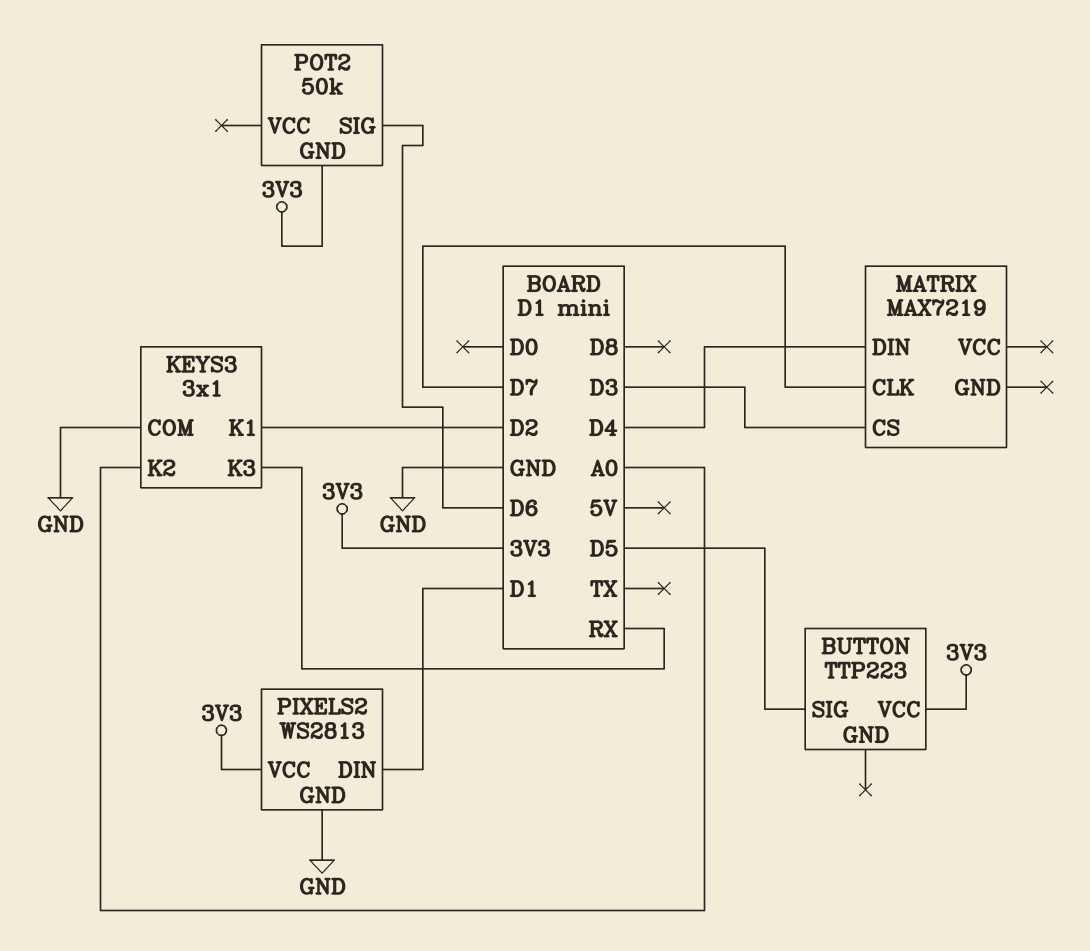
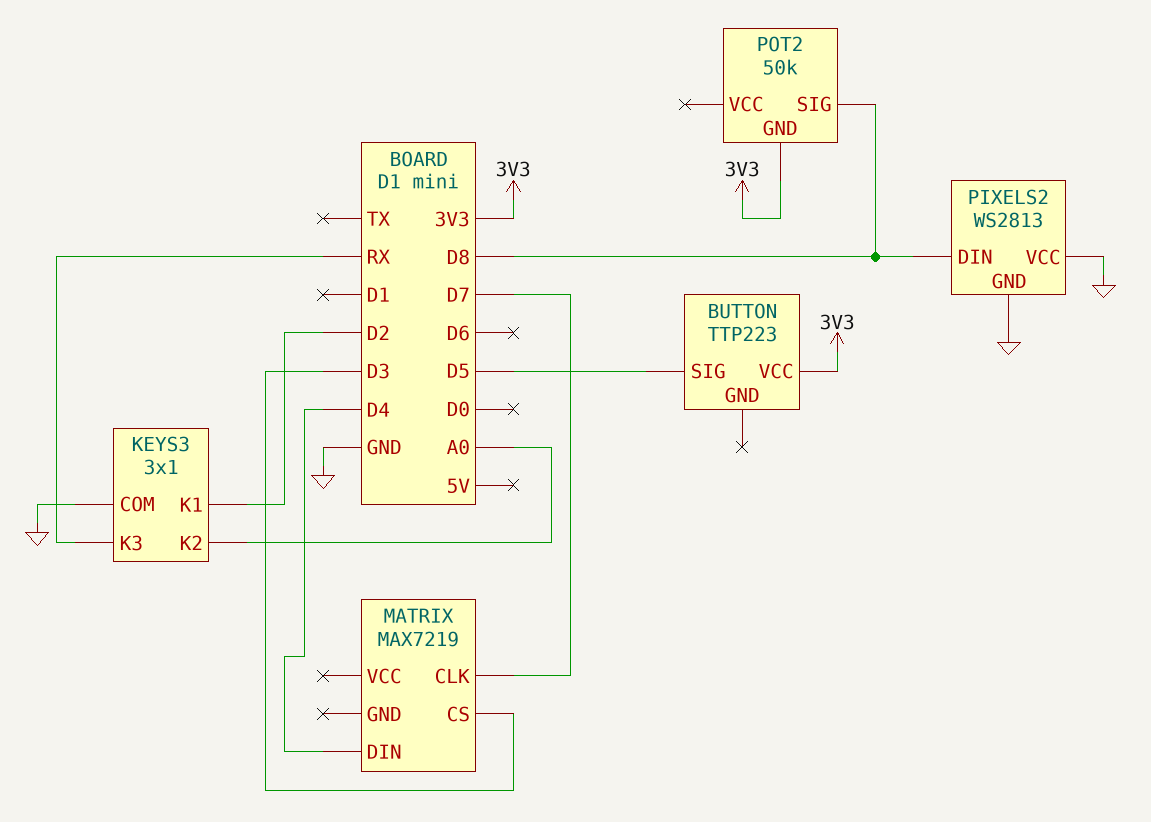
PIXELS2 pin DIN: D1 -> D8
PIXELS2 pin VCC: 3V3 -> GND
POT2 pin SIG: D6 -> D8

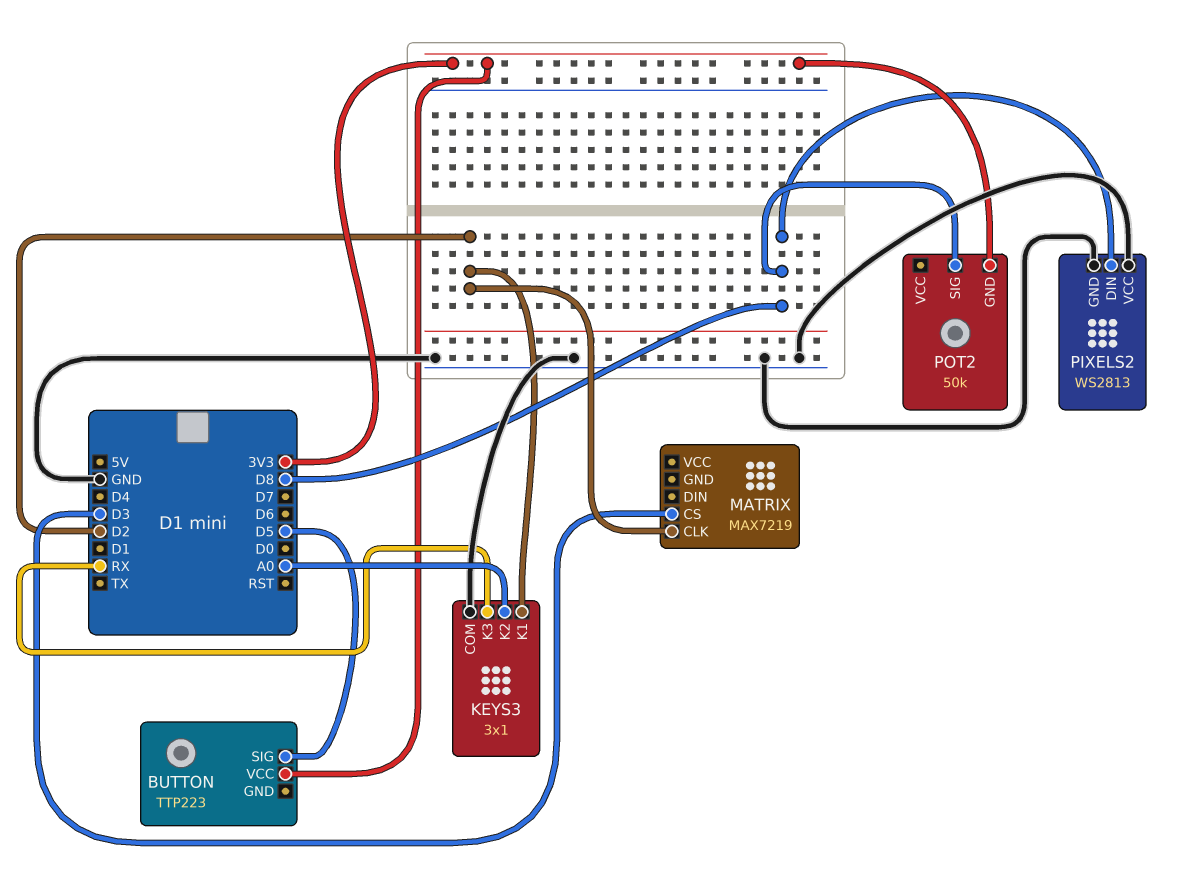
MATRIX pin CLK: D7 -> D2
MATRIX pin DIN: D4 -> none

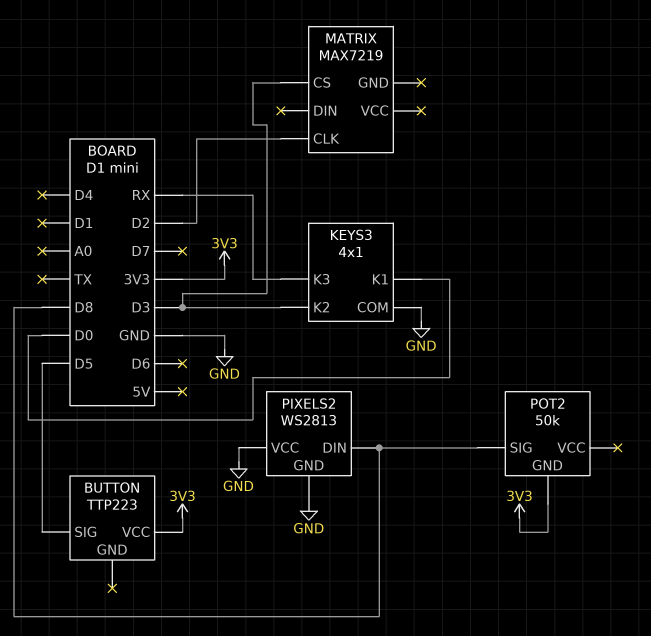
KEYS3: 3x1 -> 4x1
KEYS3 pin K1: D2 -> D0
KEYS3 pin K2: A0 -> D3

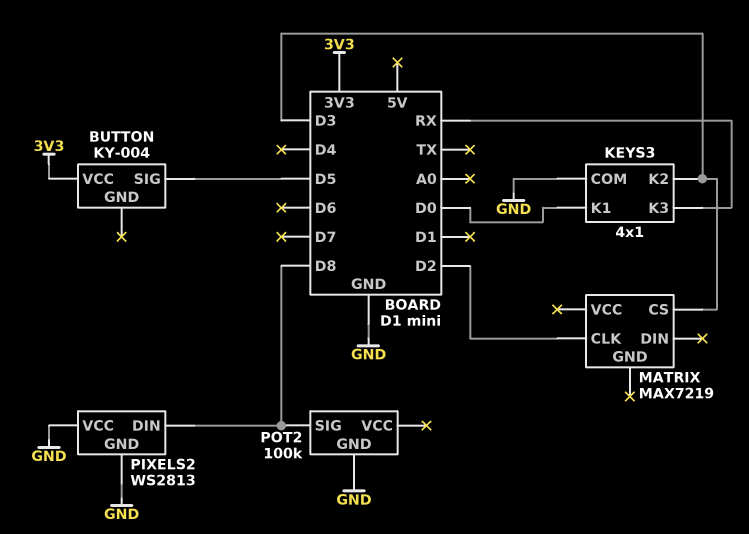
BUTTON: TTP223 -> KY-004
POT2: 50k -> 100k
POT2 pin GND: 3V3 -> GND

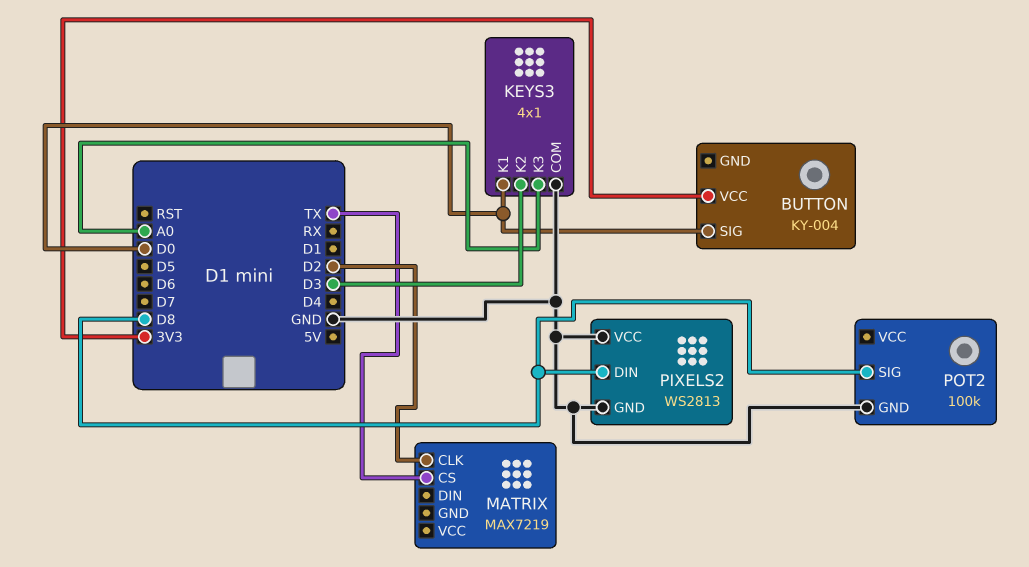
BUTTON pin SIG: D5 -> D0
KEYS3 pin K3: RX -> A0
MATRIX pin CS: D3 -> TX

